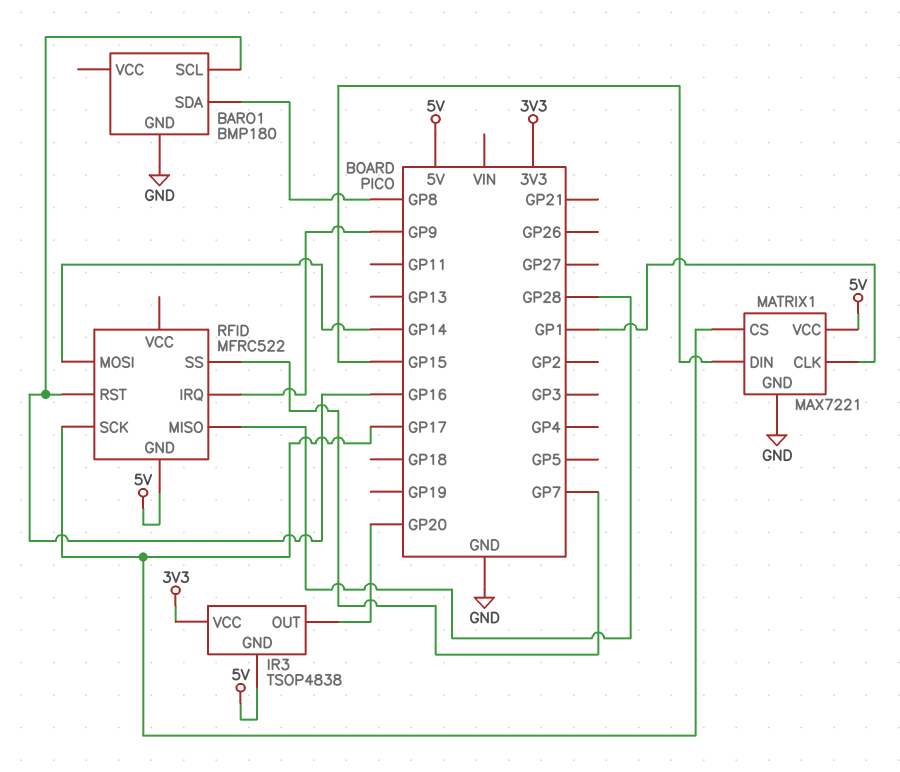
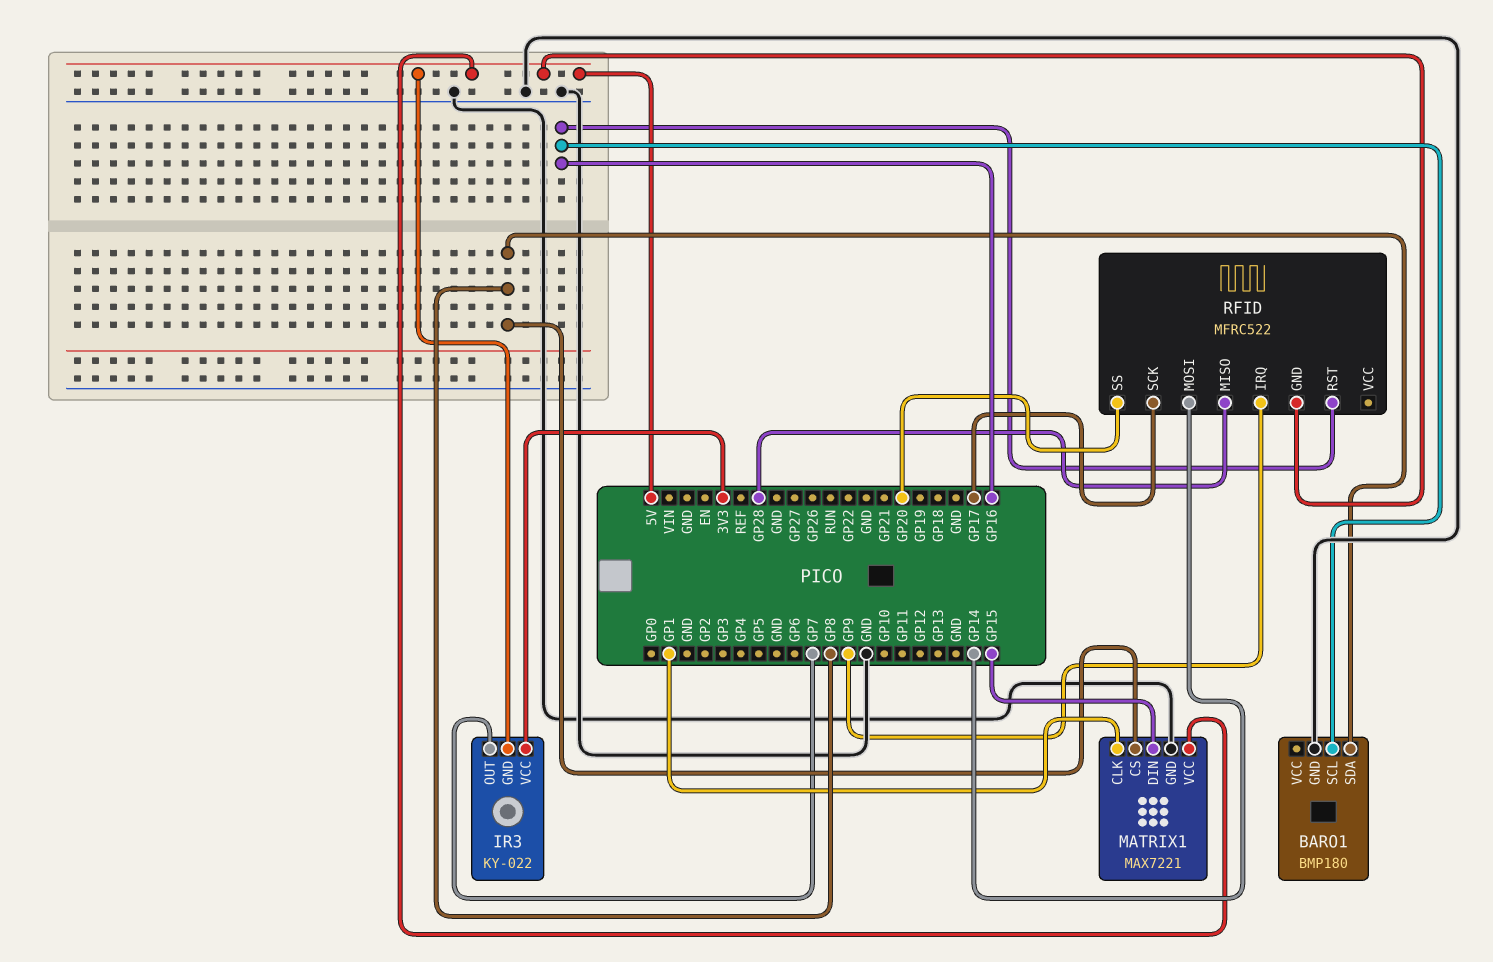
IR3: TSOP4838 -> KY-022
IR3 pin OUT: GP20 -> GP7
MATRIX1 pin CS: GP17 -> GP8
RFID pin SS: GP7 -> GP20

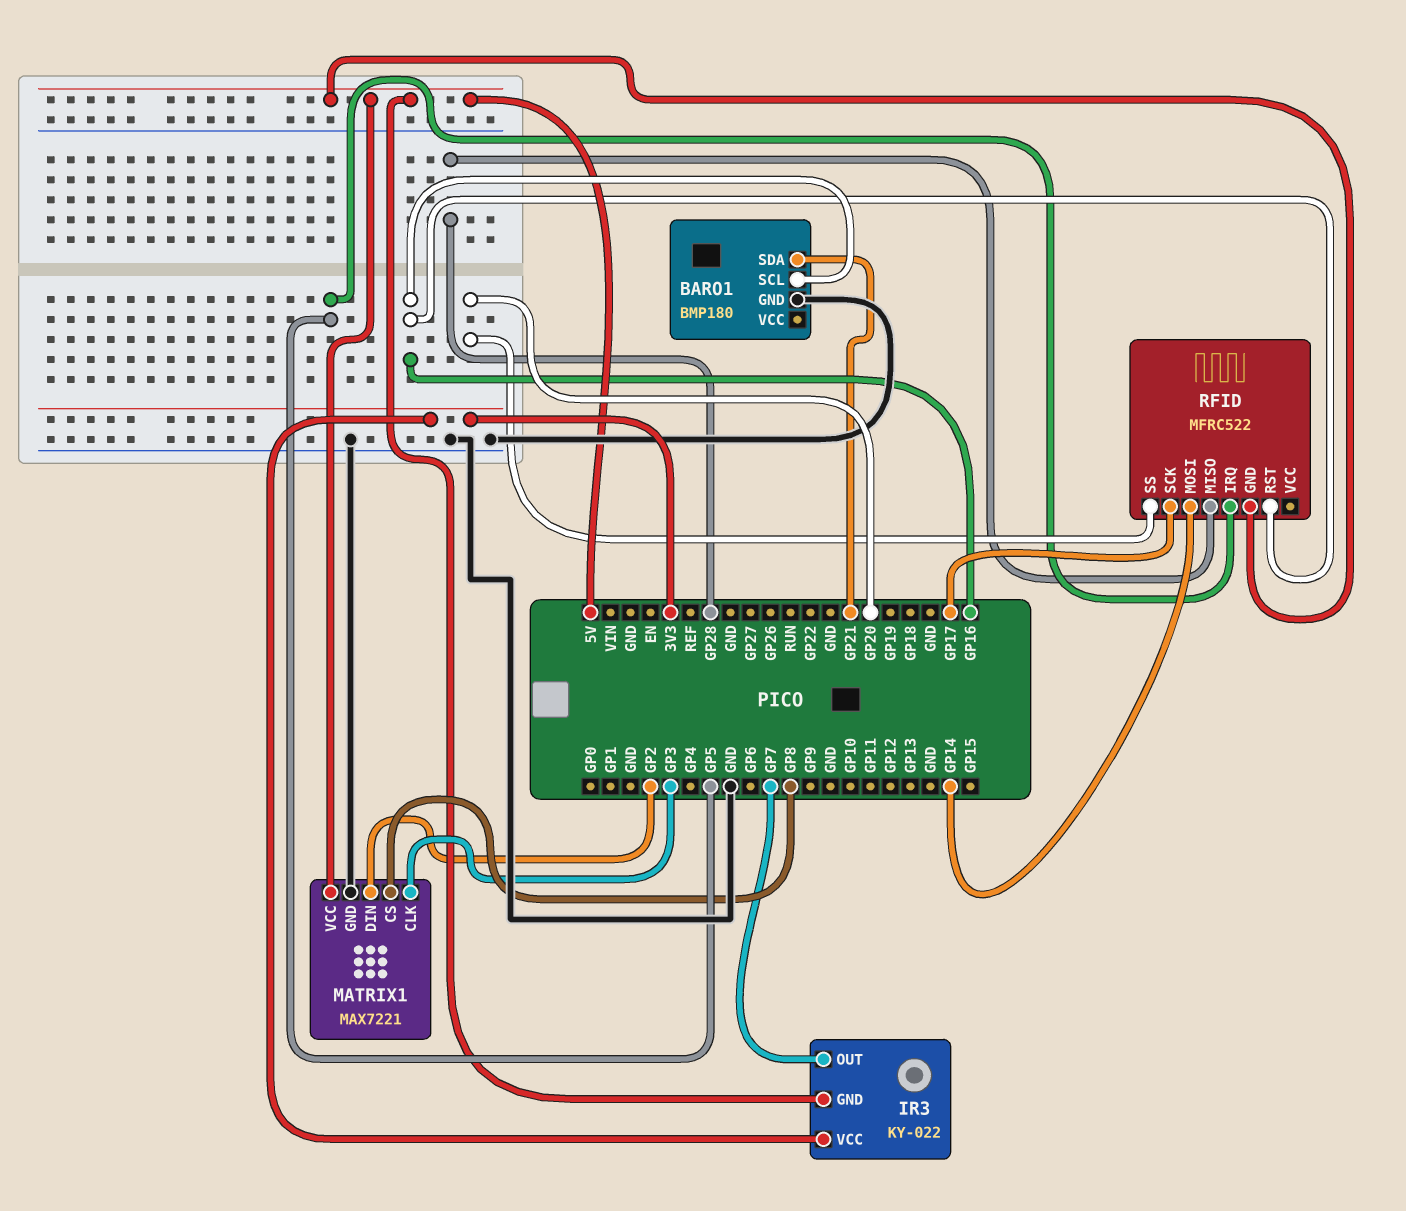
BARO1 pin SDA: GP8 -> GP21
MATRIX1 pin CLK: GP1 -> GP3
MATRIX1 pin DIN: GP15 -> GP2
RFID pin IRQ: GP9 -> GP5

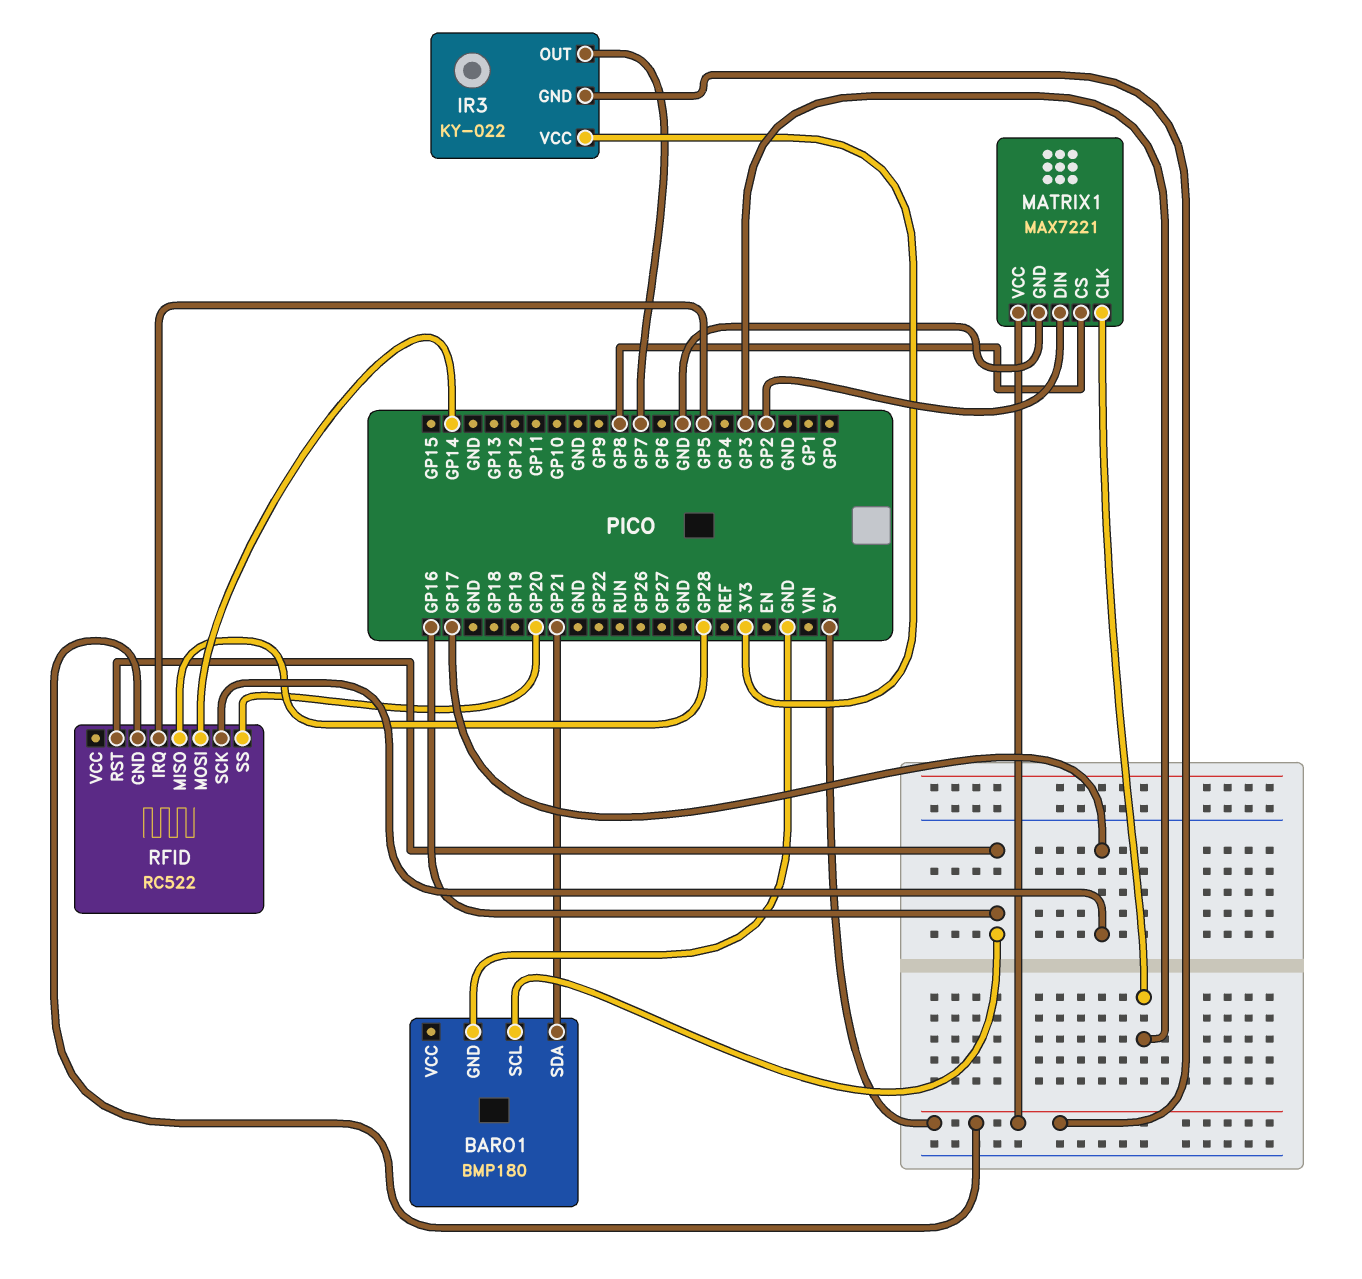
RFID: MFRC522 -> RC522

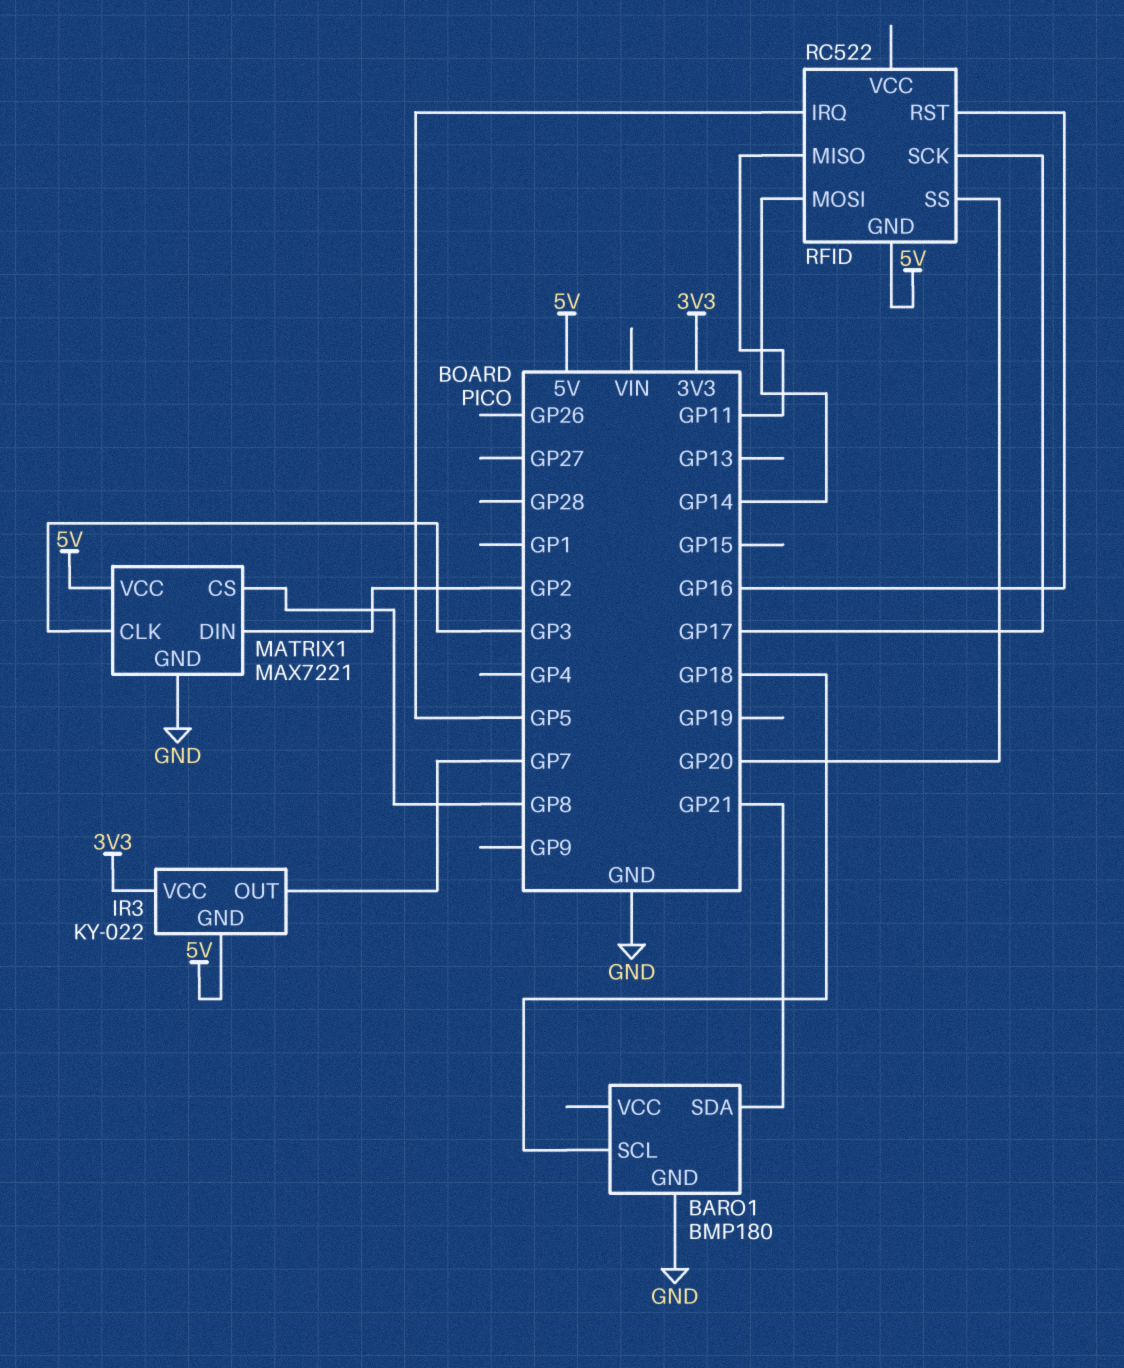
BARO1 pin SCL: GP16 -> GP18
RFID pin MISO: GP28 -> GP11

